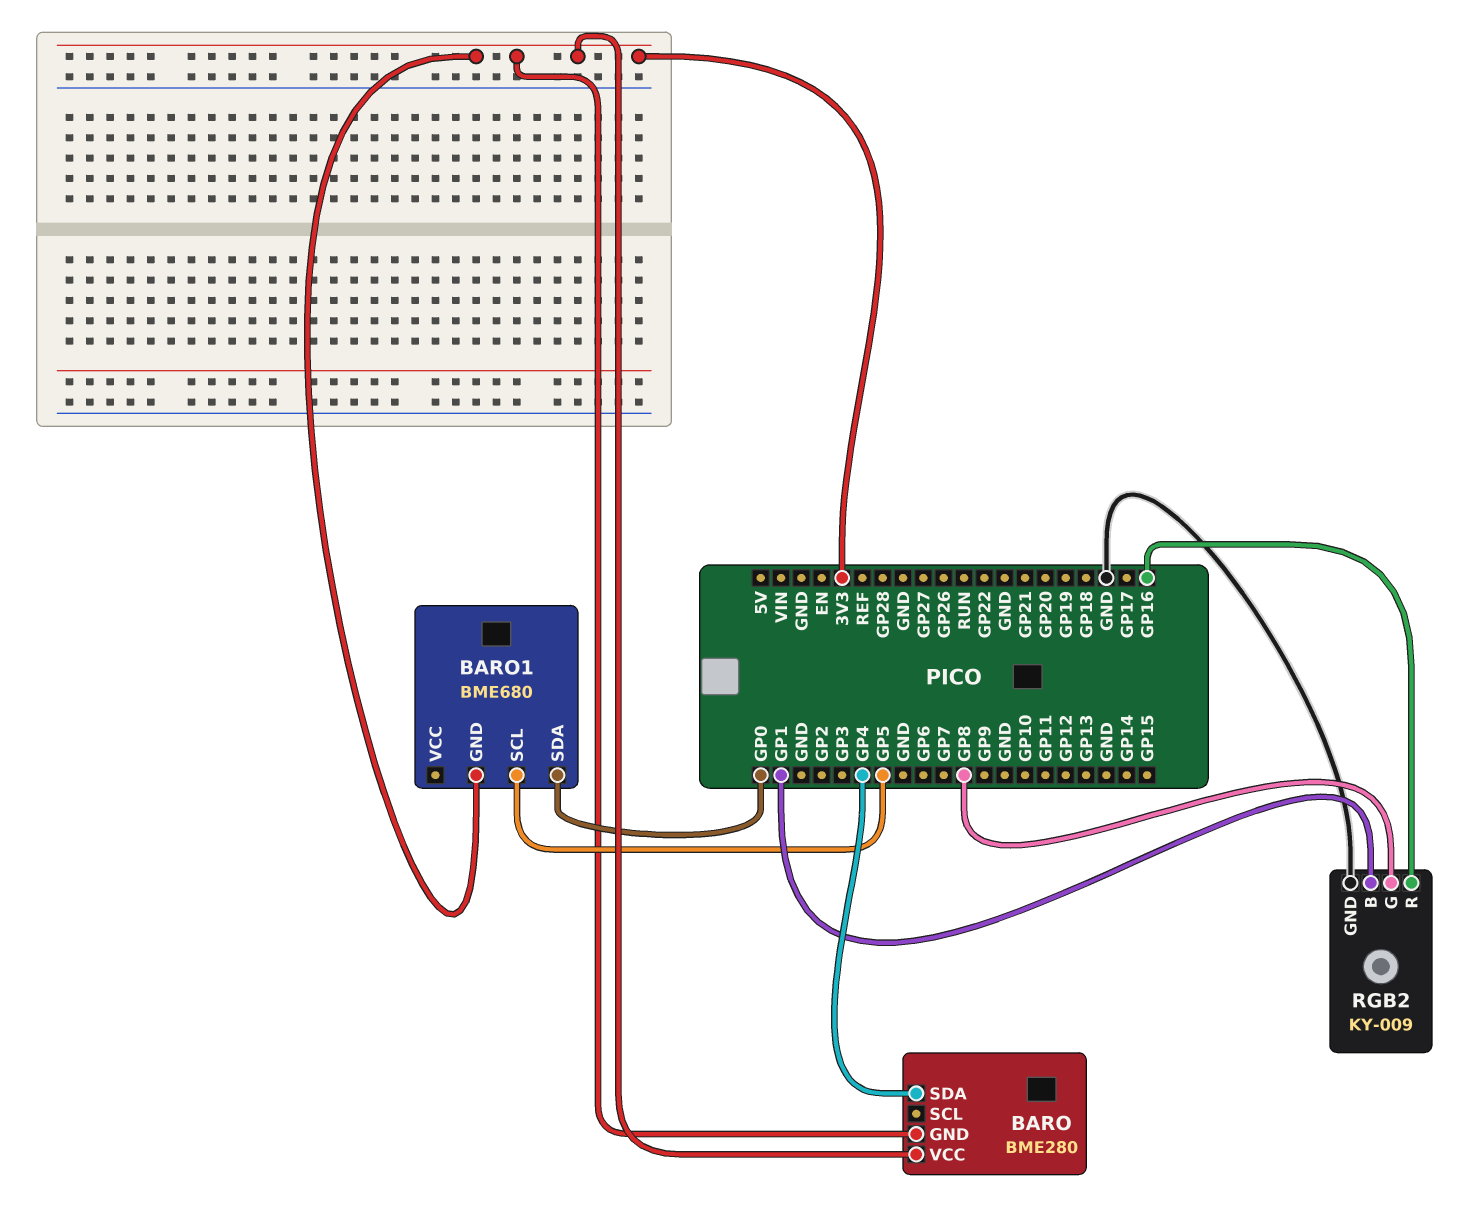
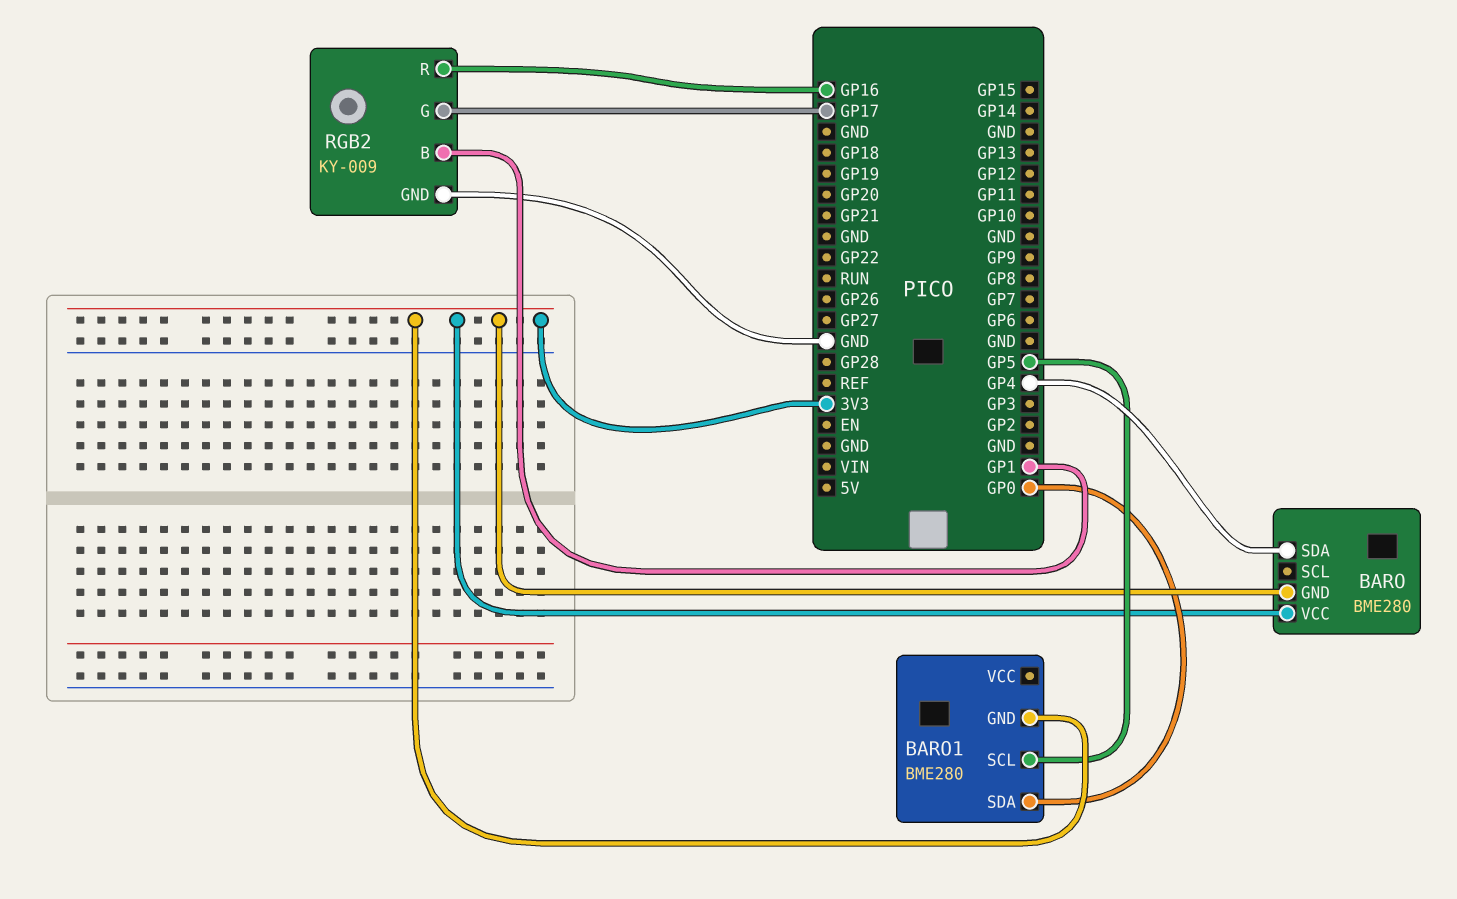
BARO1: BME680 -> BME280
RGB2 pin G: GP8 -> GP17

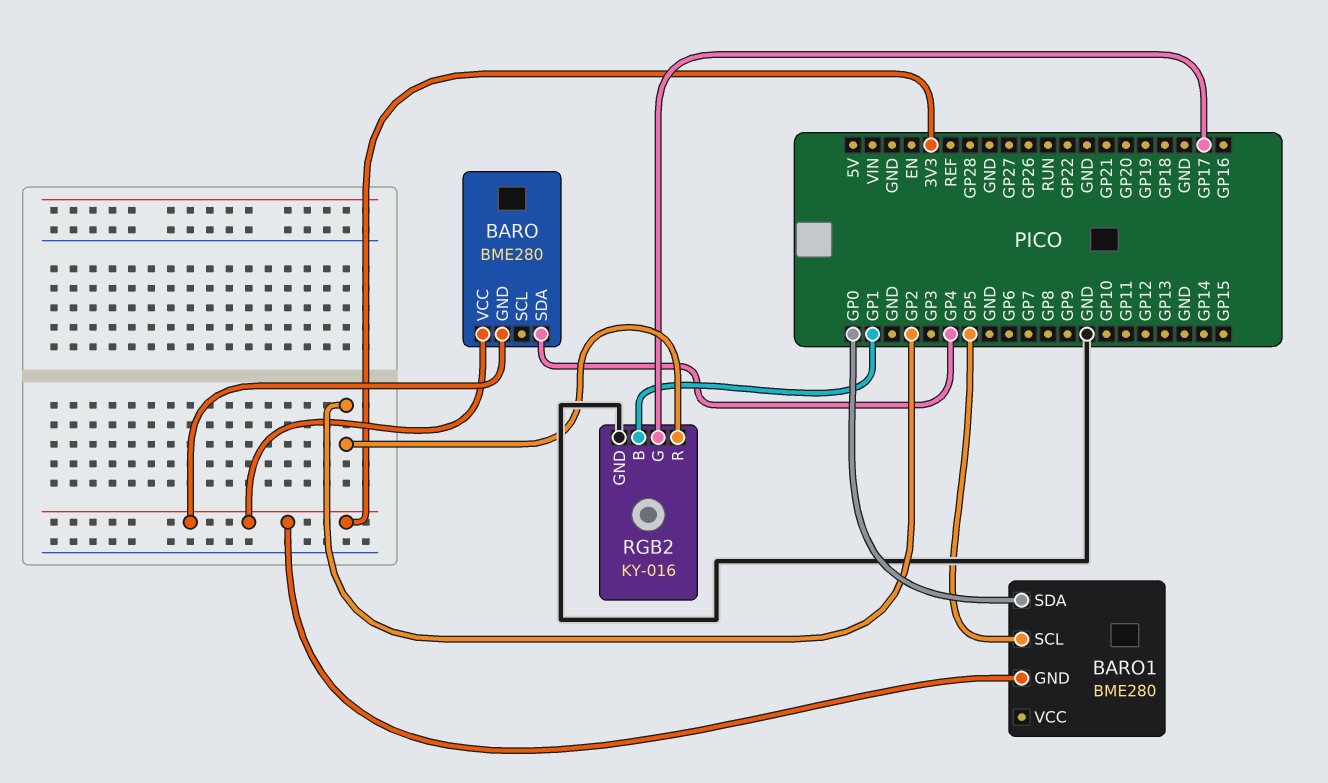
RGB2: KY-009 -> KY-016
RGB2 pin R: GP16 -> GP2

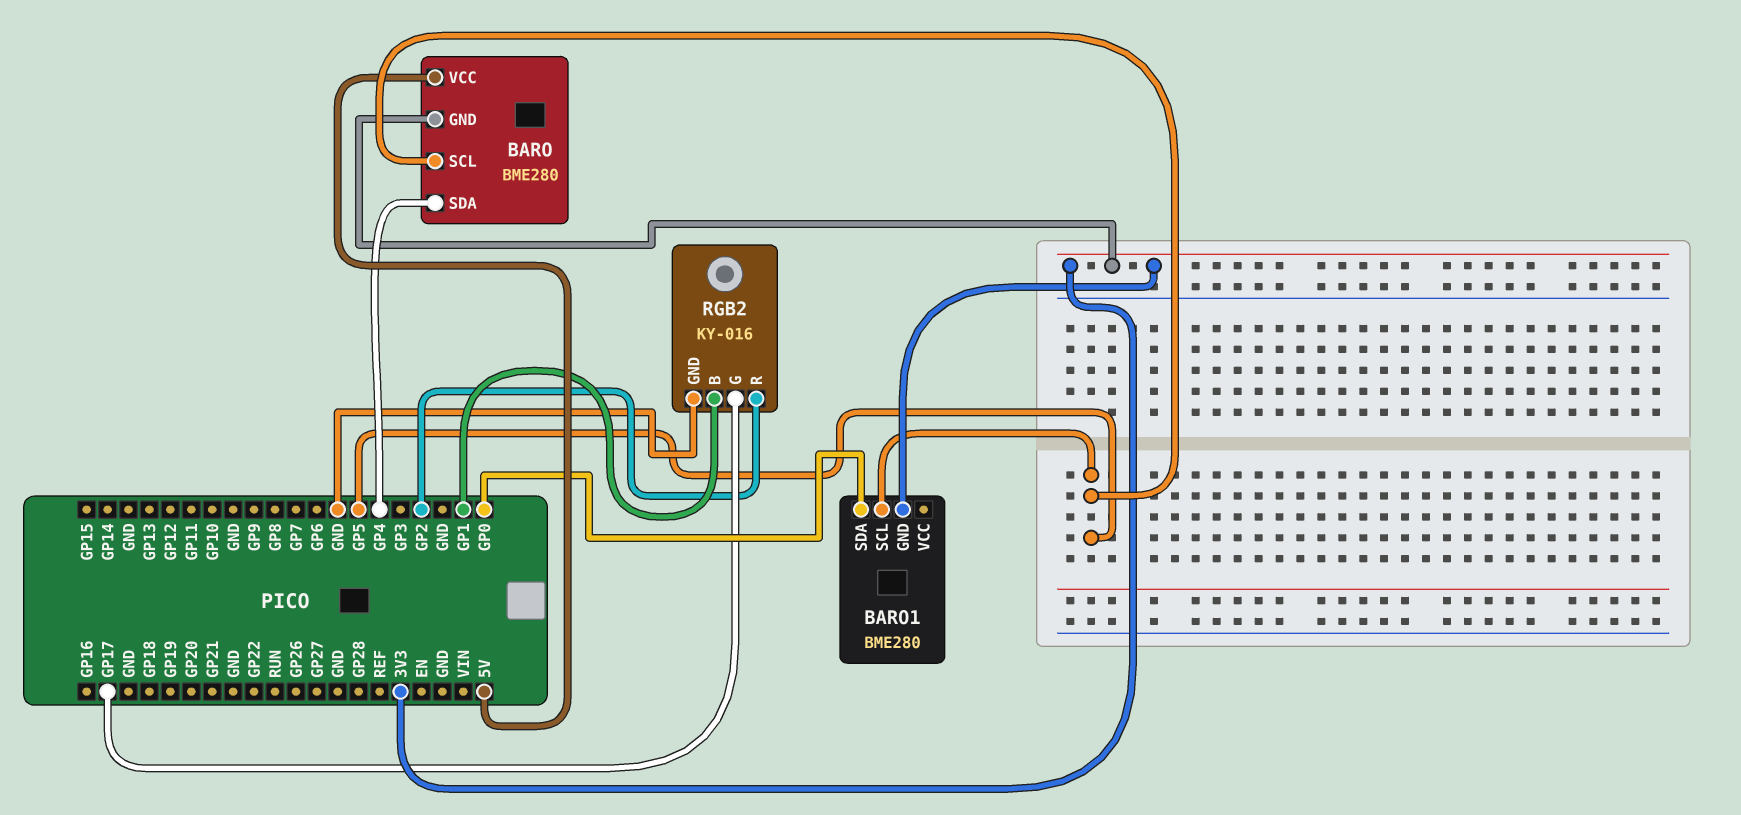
BARO pin SCL: none -> GP5
BARO pin VCC: 3V3 -> 5V

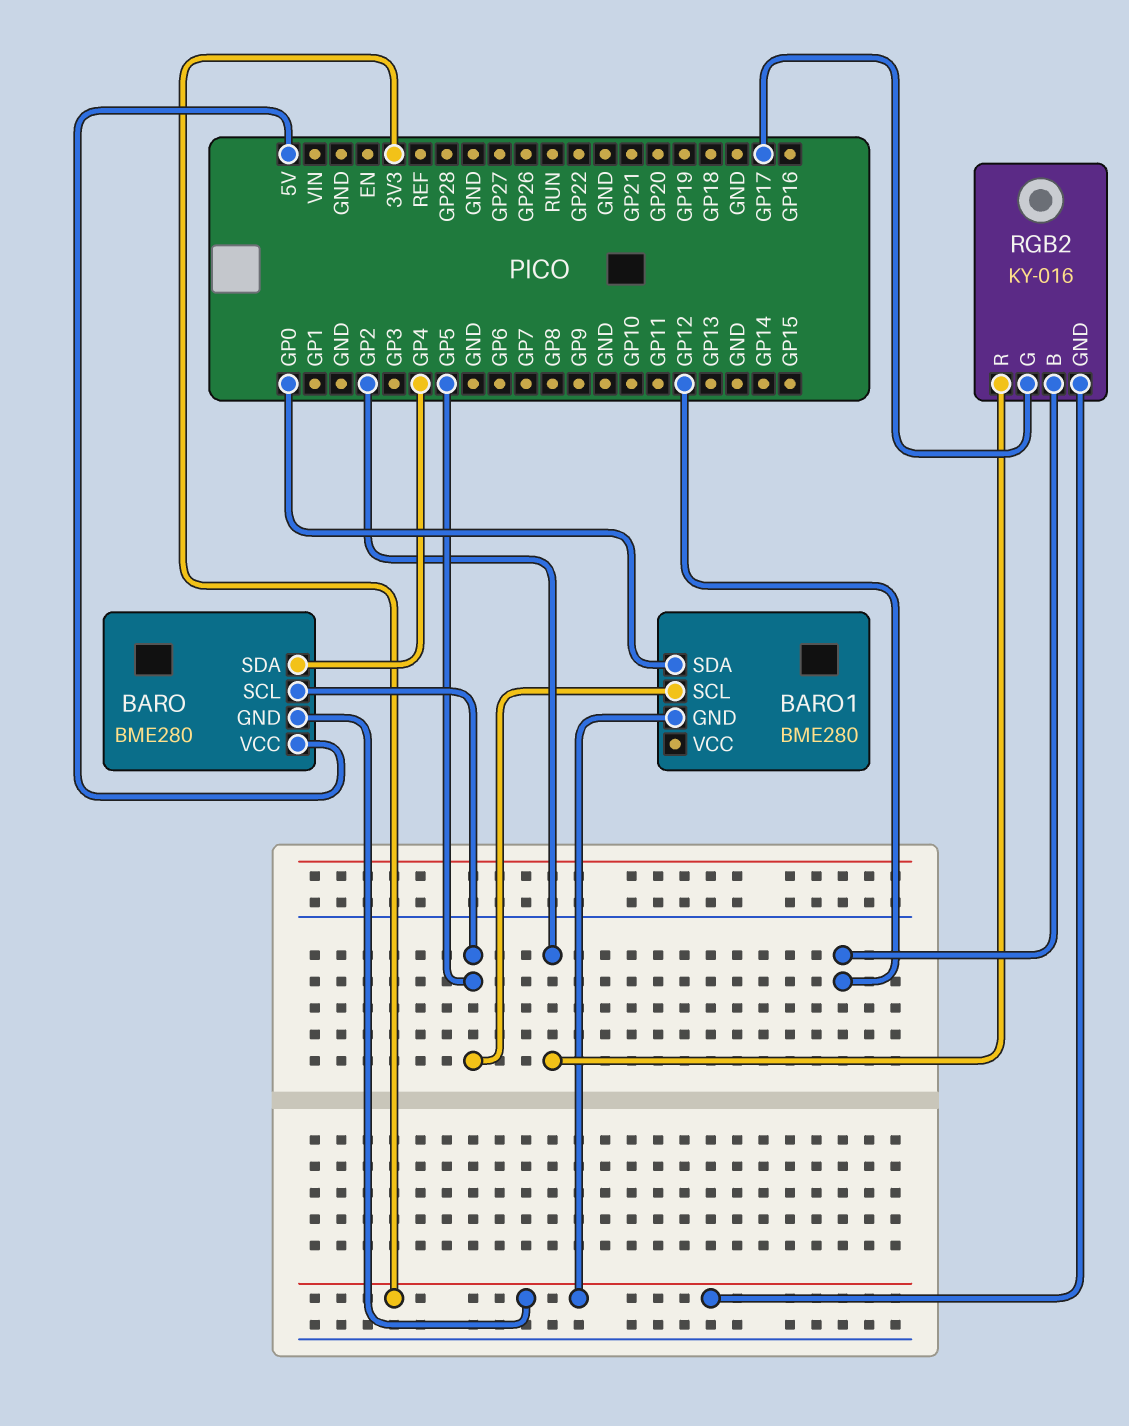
RGB2 pin B: GP1 -> GP12
RGB2 pin GND: GND -> 3V3

